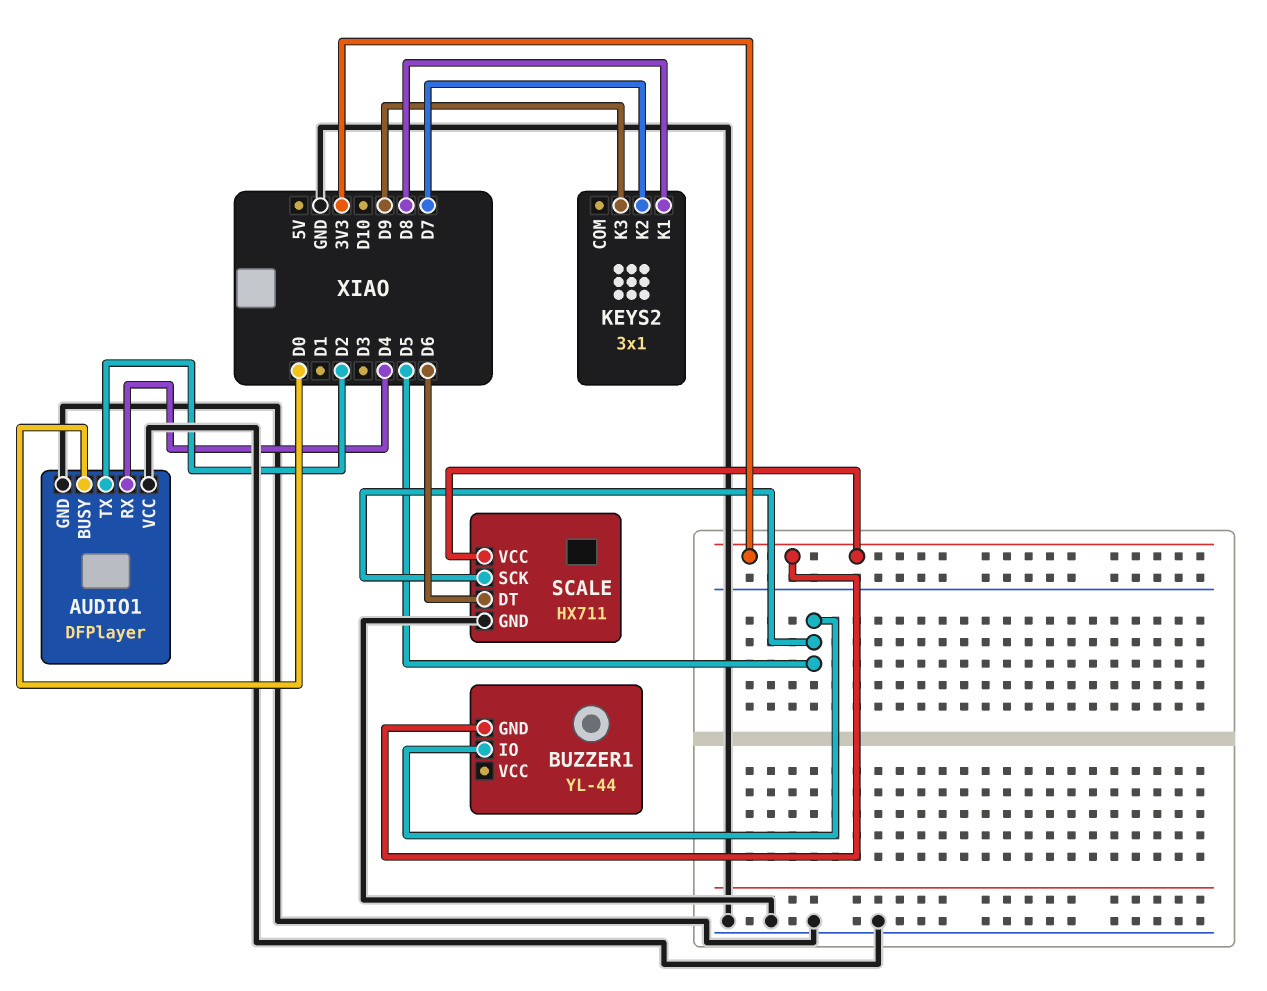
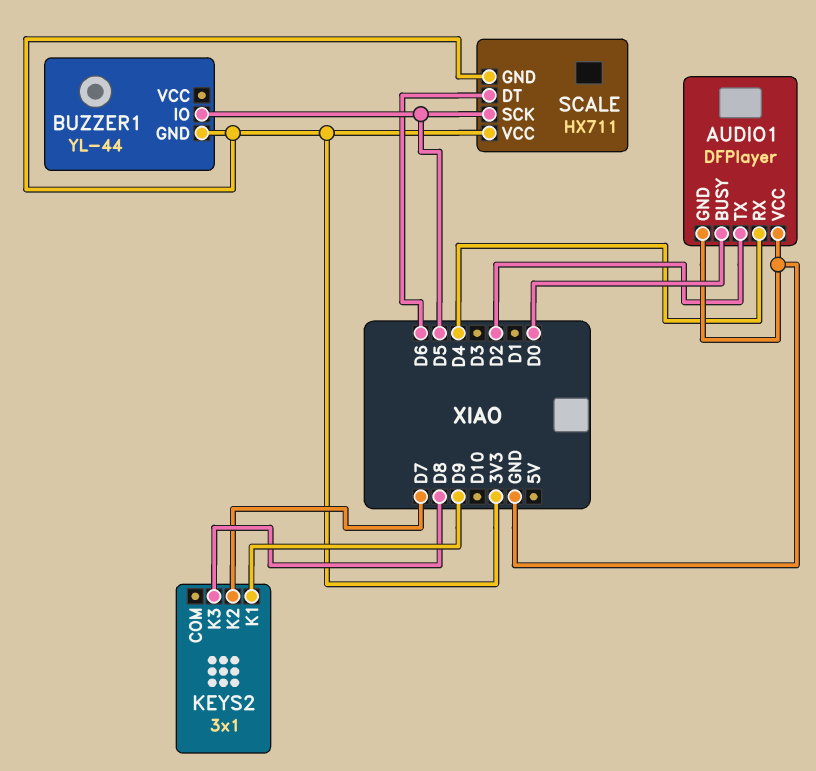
KEYS2 pin K1: D8 -> D9
KEYS2 pin K3: D9 -> D8
SCALE pin GND: GND -> 3V3

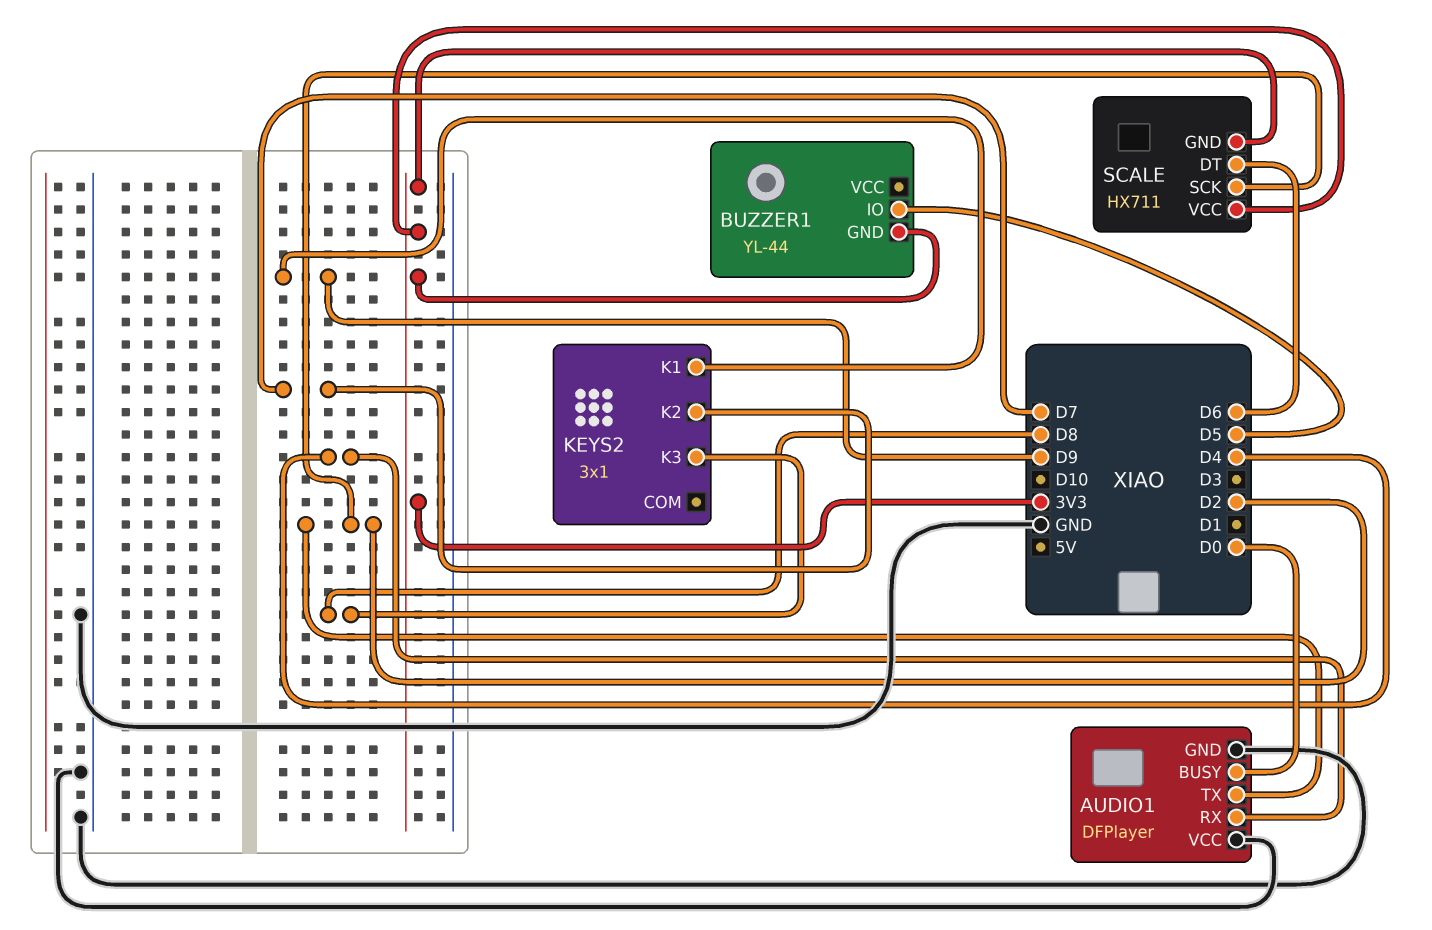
SCALE pin SCK: D5 -> D2

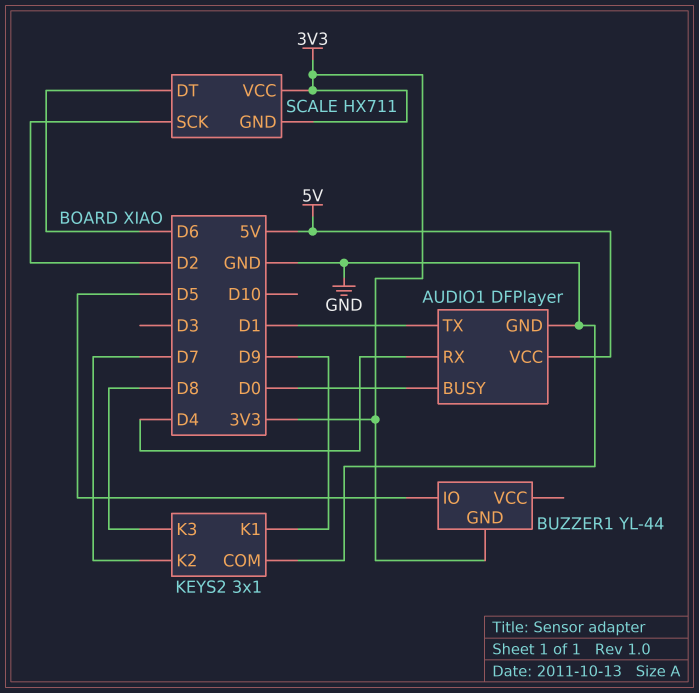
AUDIO1 pin TX: D2 -> D1
AUDIO1 pin VCC: GND -> 5V
KEYS2 pin COM: none -> GND

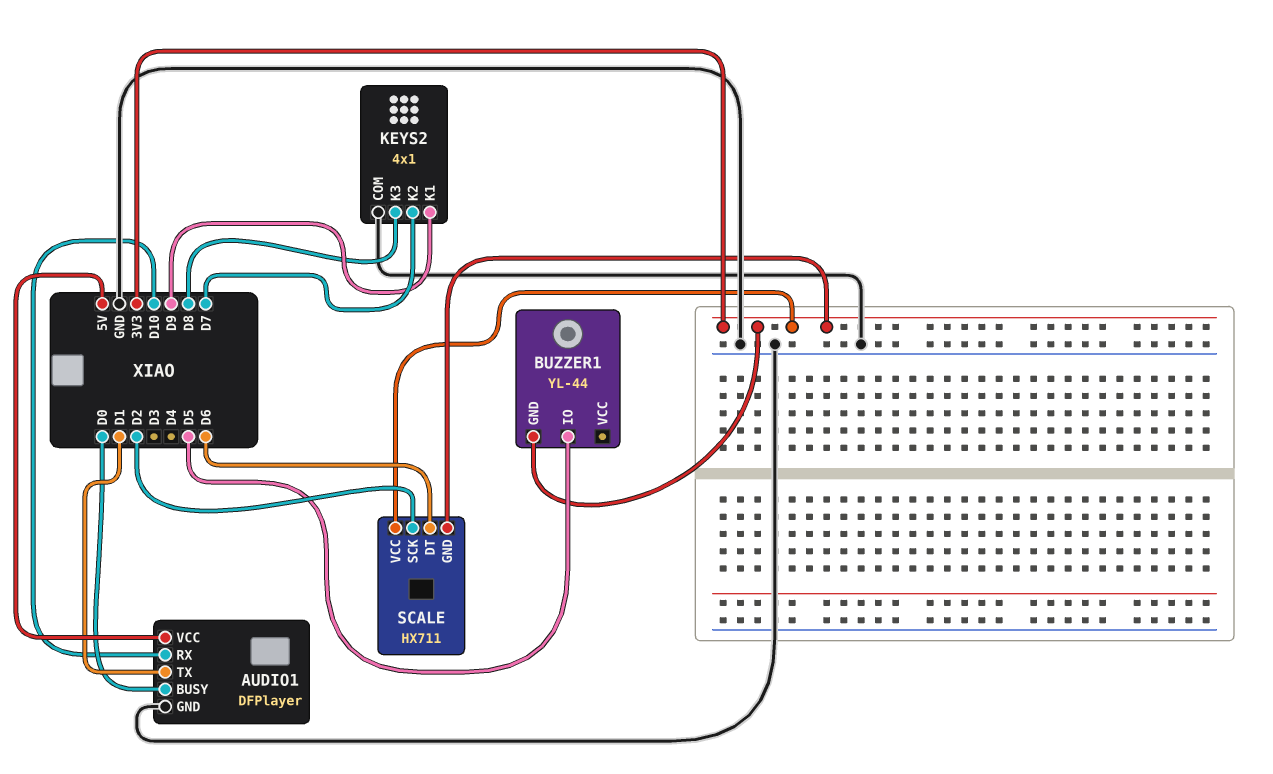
AUDIO1 pin RX: D4 -> D10
KEYS2: 3x1 -> 4x1

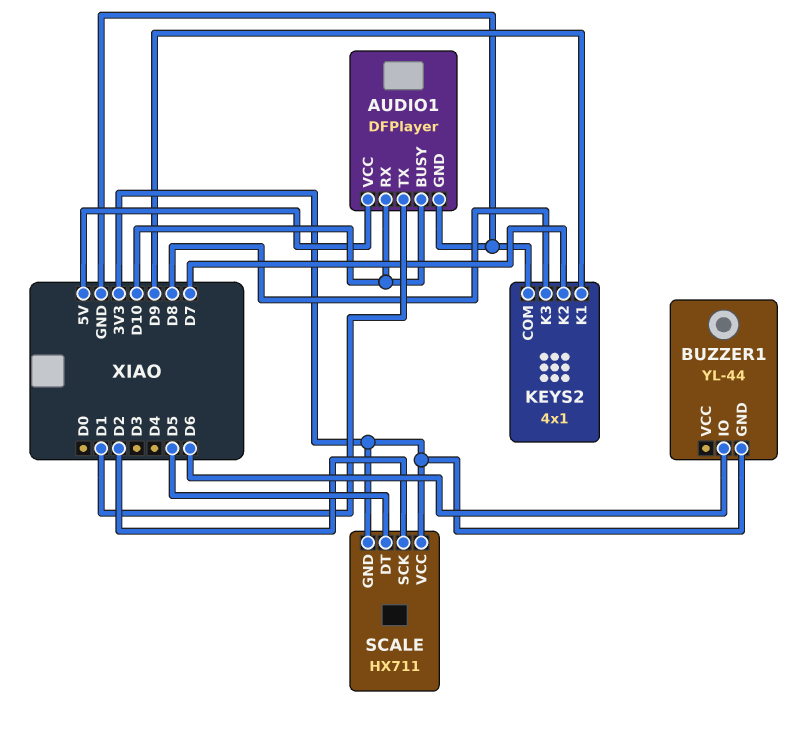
AUDIO1 pin BUSY: D0 -> D10
BUZZER1 pin IO: D5 -> D6
SCALE pin DT: D6 -> D5

